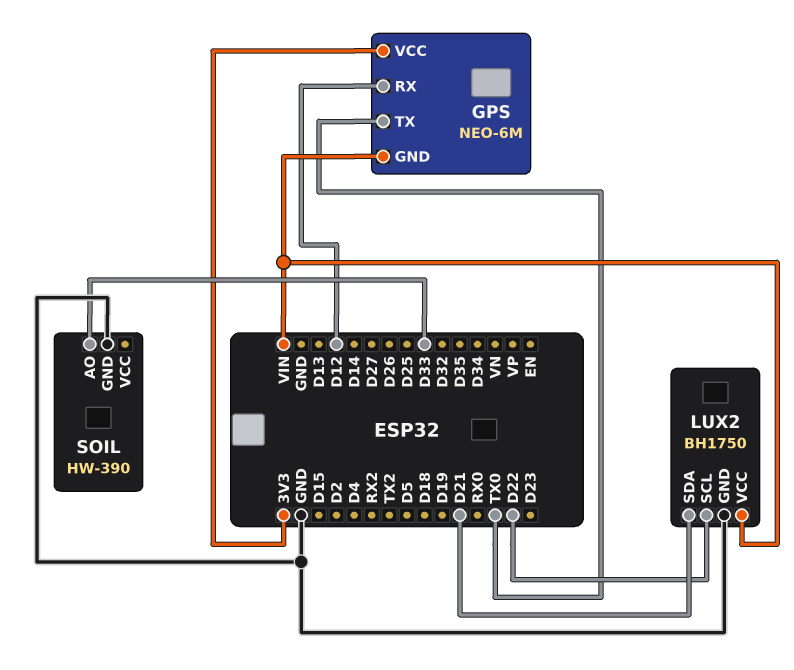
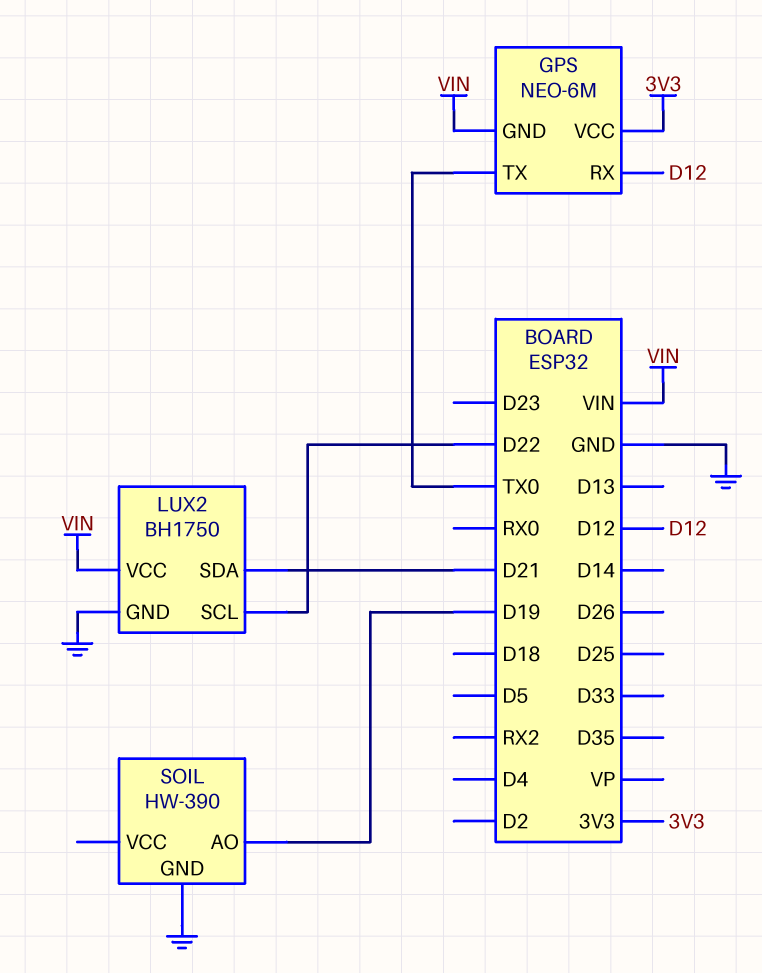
SOIL pin AO: D33 -> D19

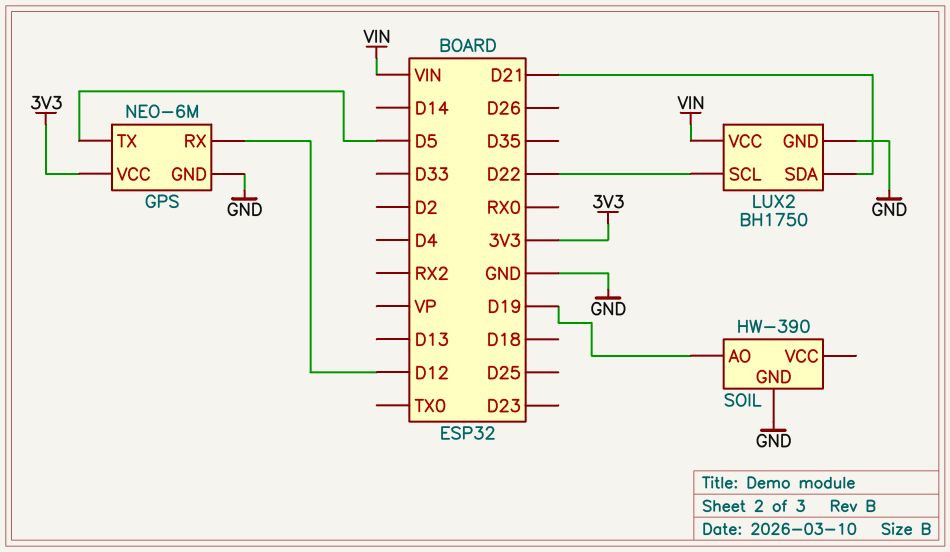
GPS pin GND: VIN -> GND
GPS pin TX: TX0 -> D5

